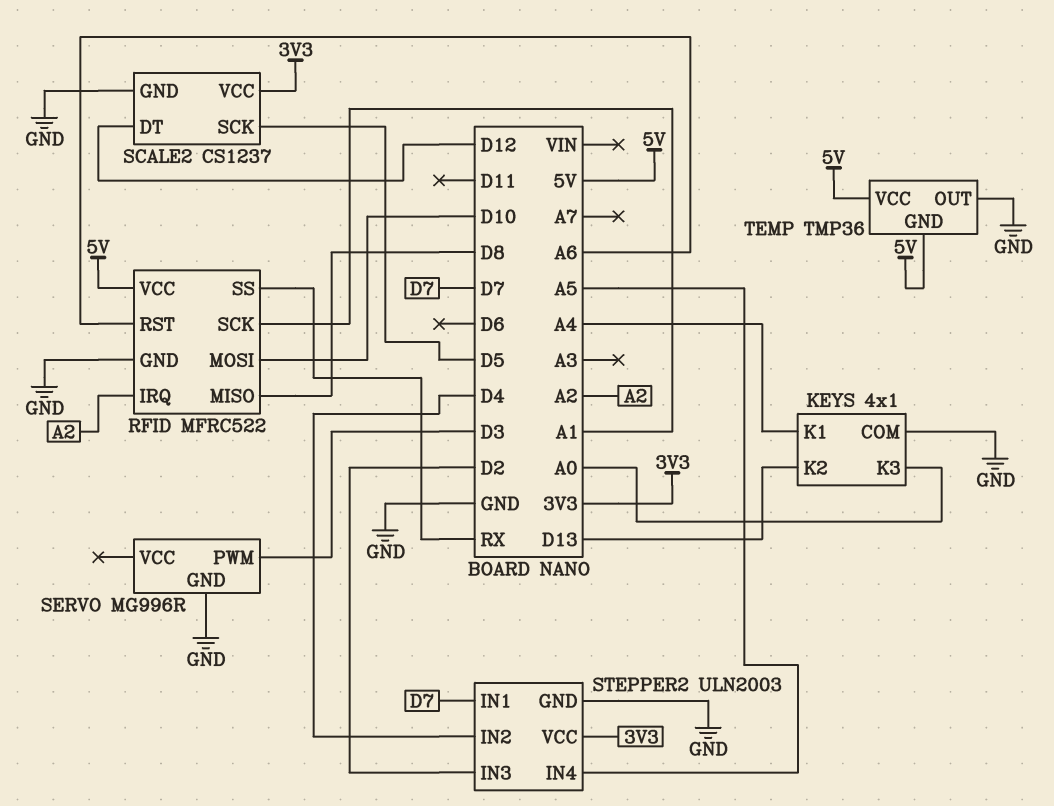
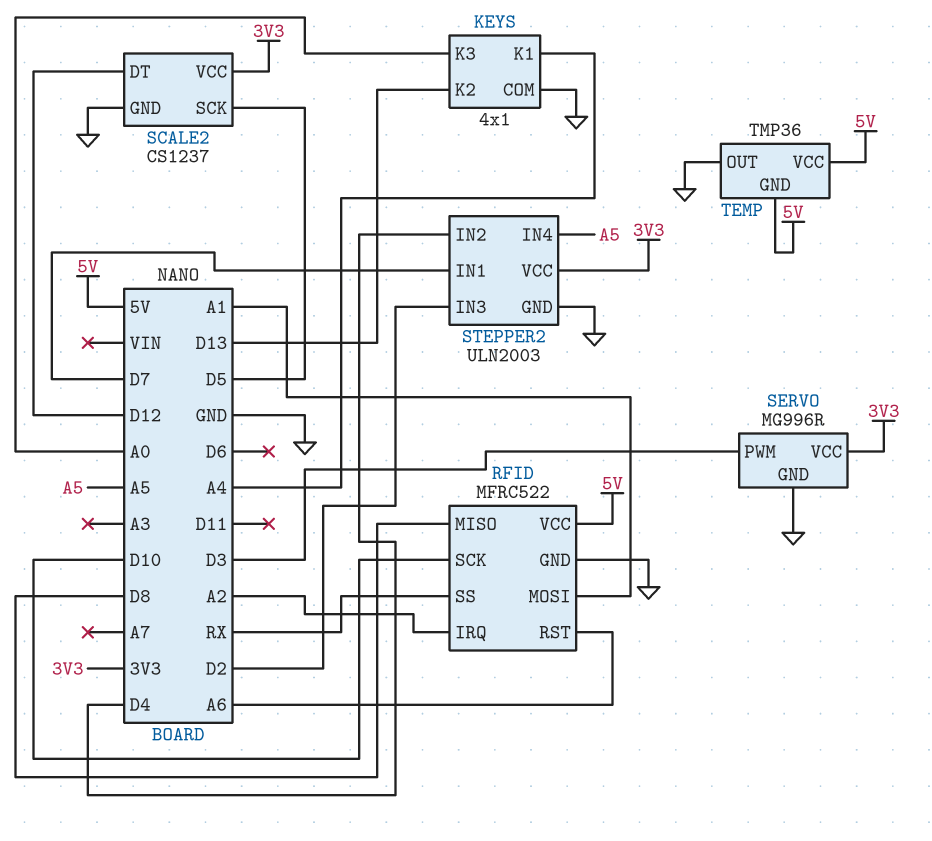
RFID pin MOSI: D10 -> A1
RFID pin SCK: A1 -> D10
SERVO pin VCC: none -> 3V3

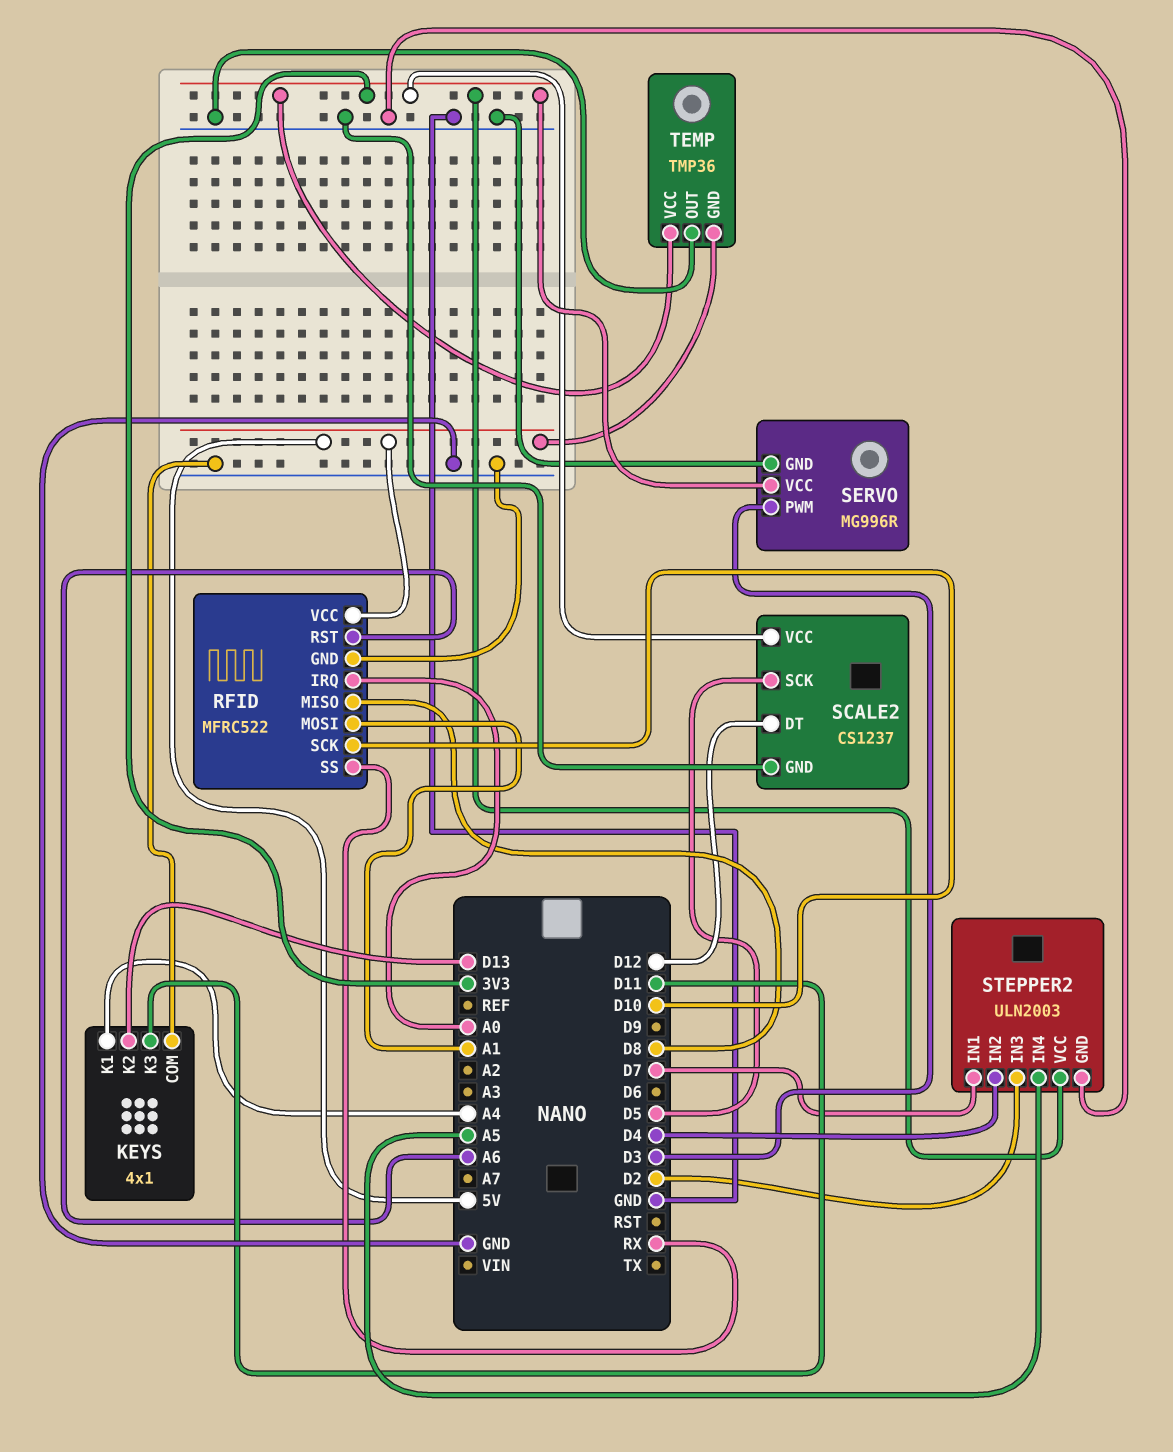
KEYS pin K3: A0 -> D11
RFID pin IRQ: A2 -> A0
TEMP pin VCC: 5V -> 3V3

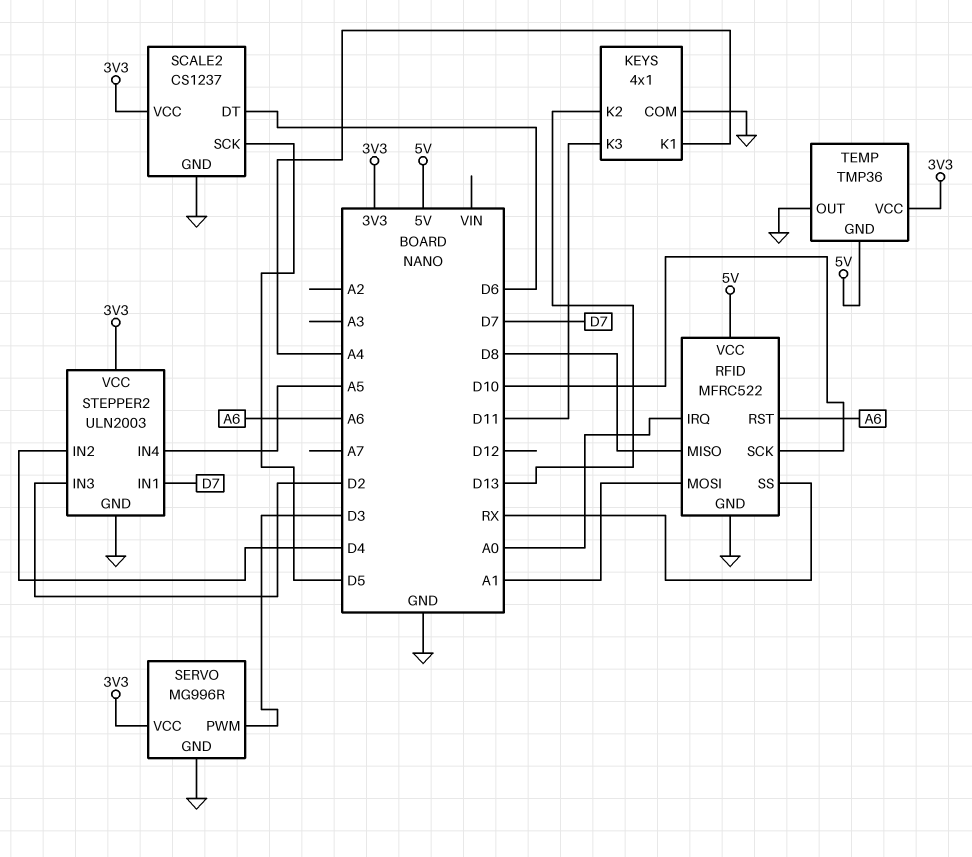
SCALE2 pin DT: D12 -> D6

